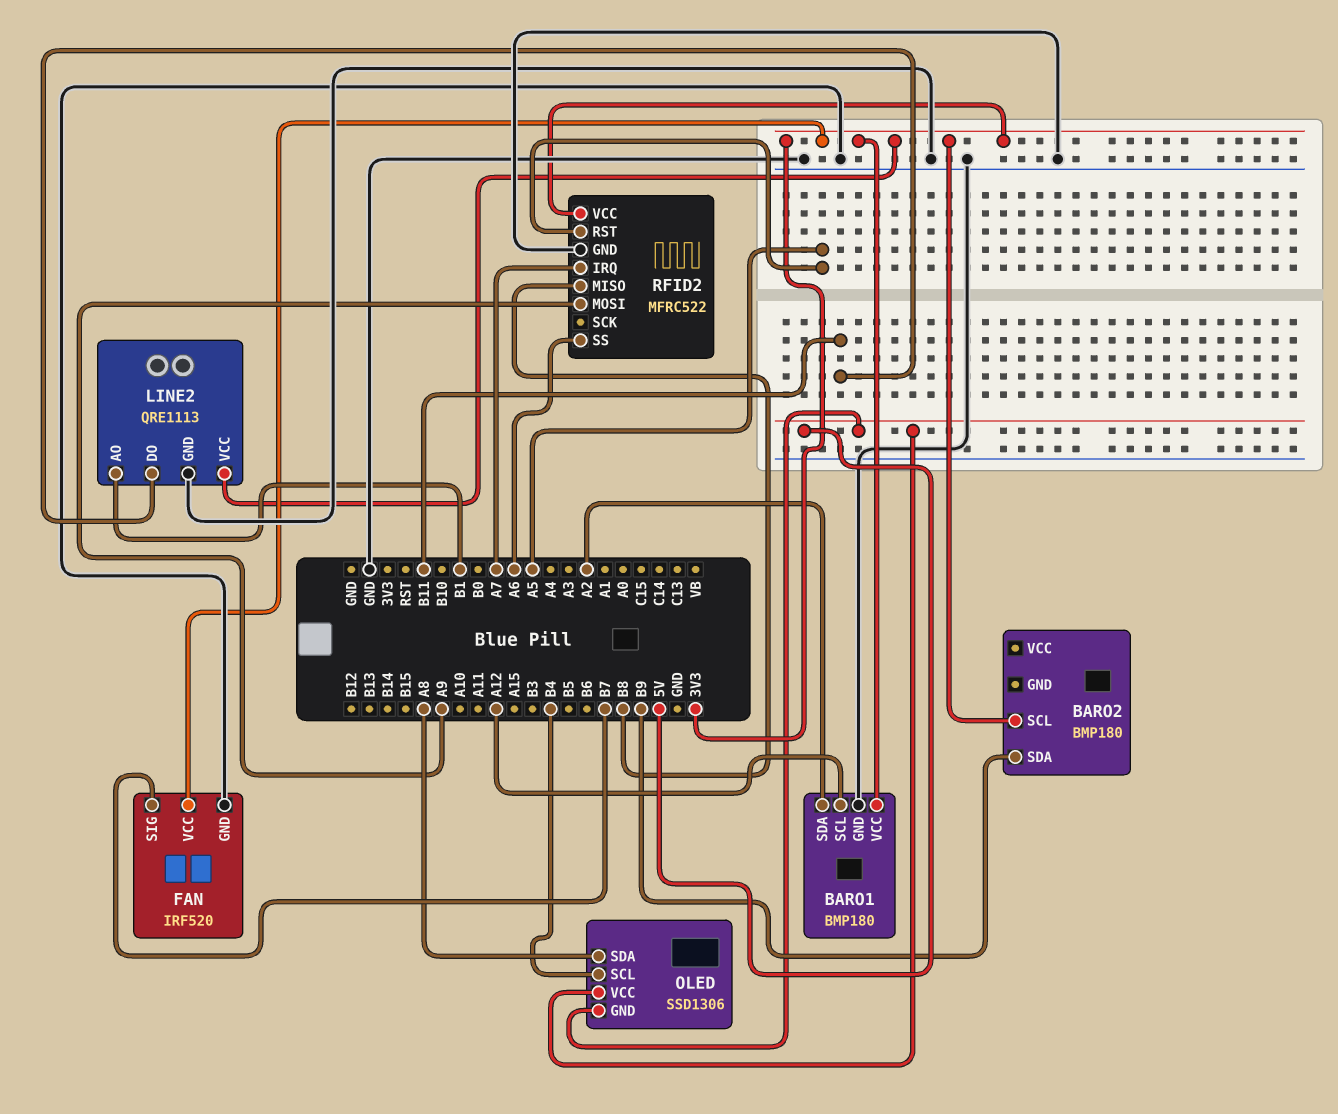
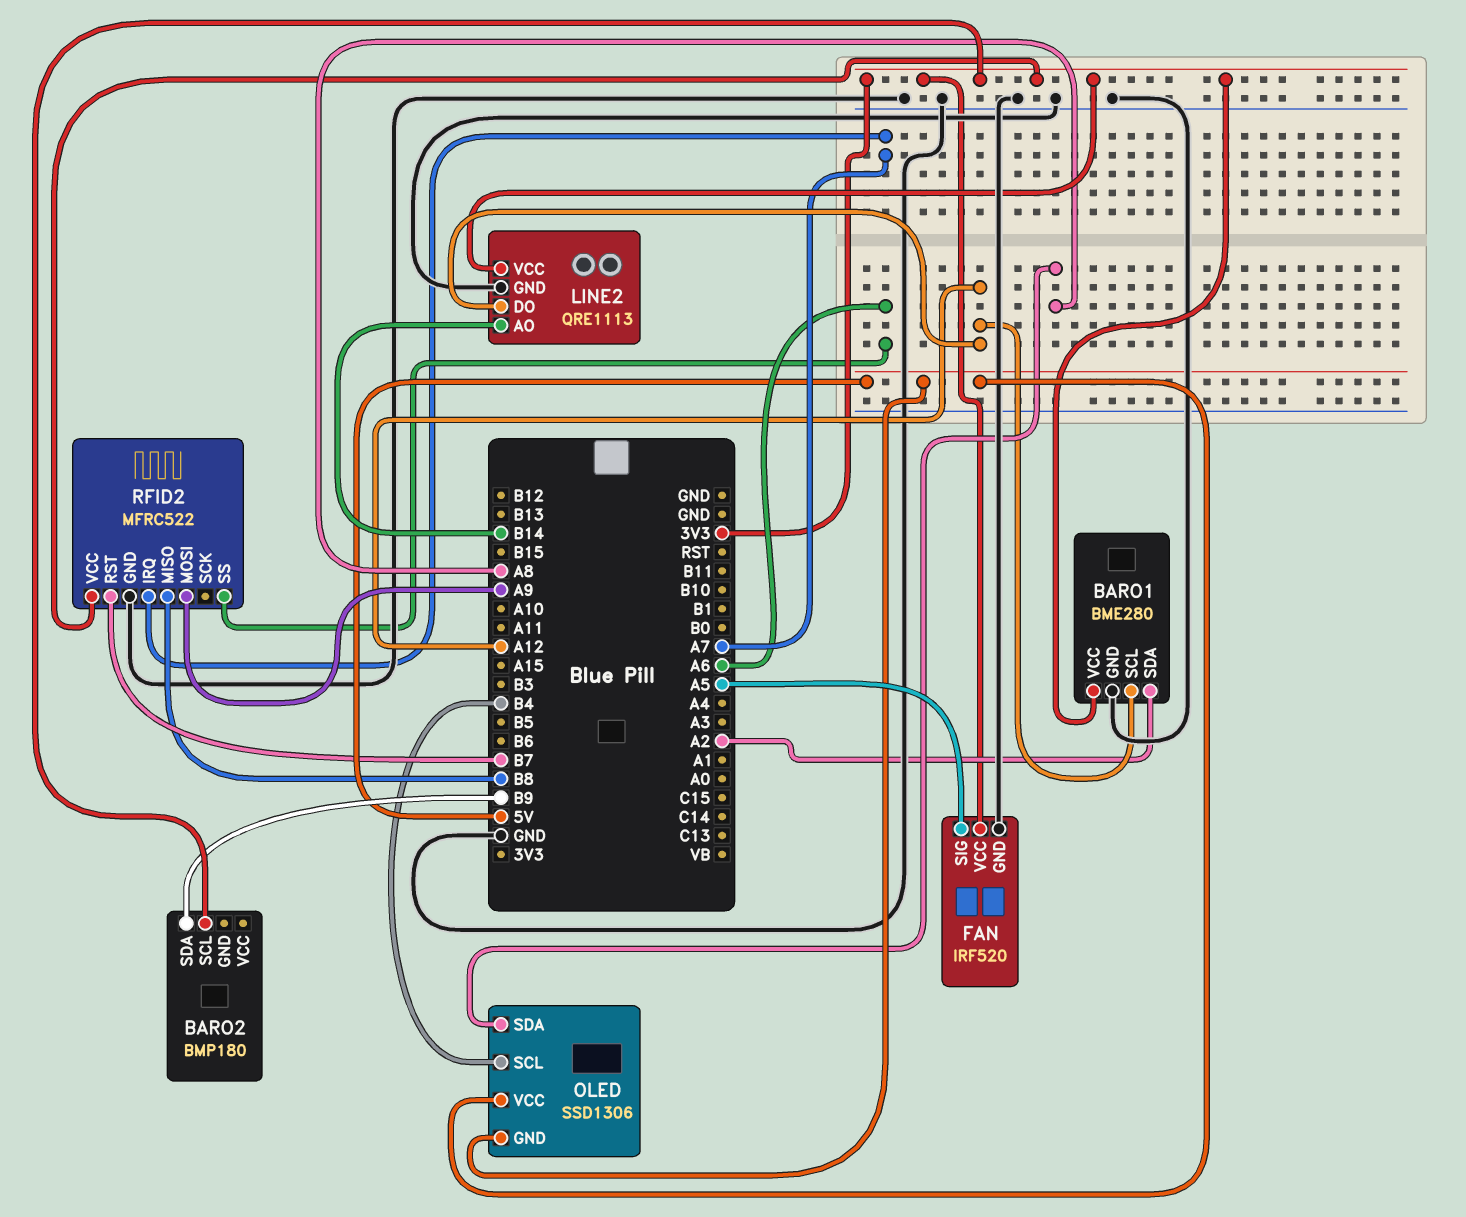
BARO1: BMP180 -> BME280
FAN pin SIG: B7 -> A5
LINE2 pin AO: B1 -> B14
LINE2 pin DO: B11 -> A12
RFID2 pin RST: A5 -> B7

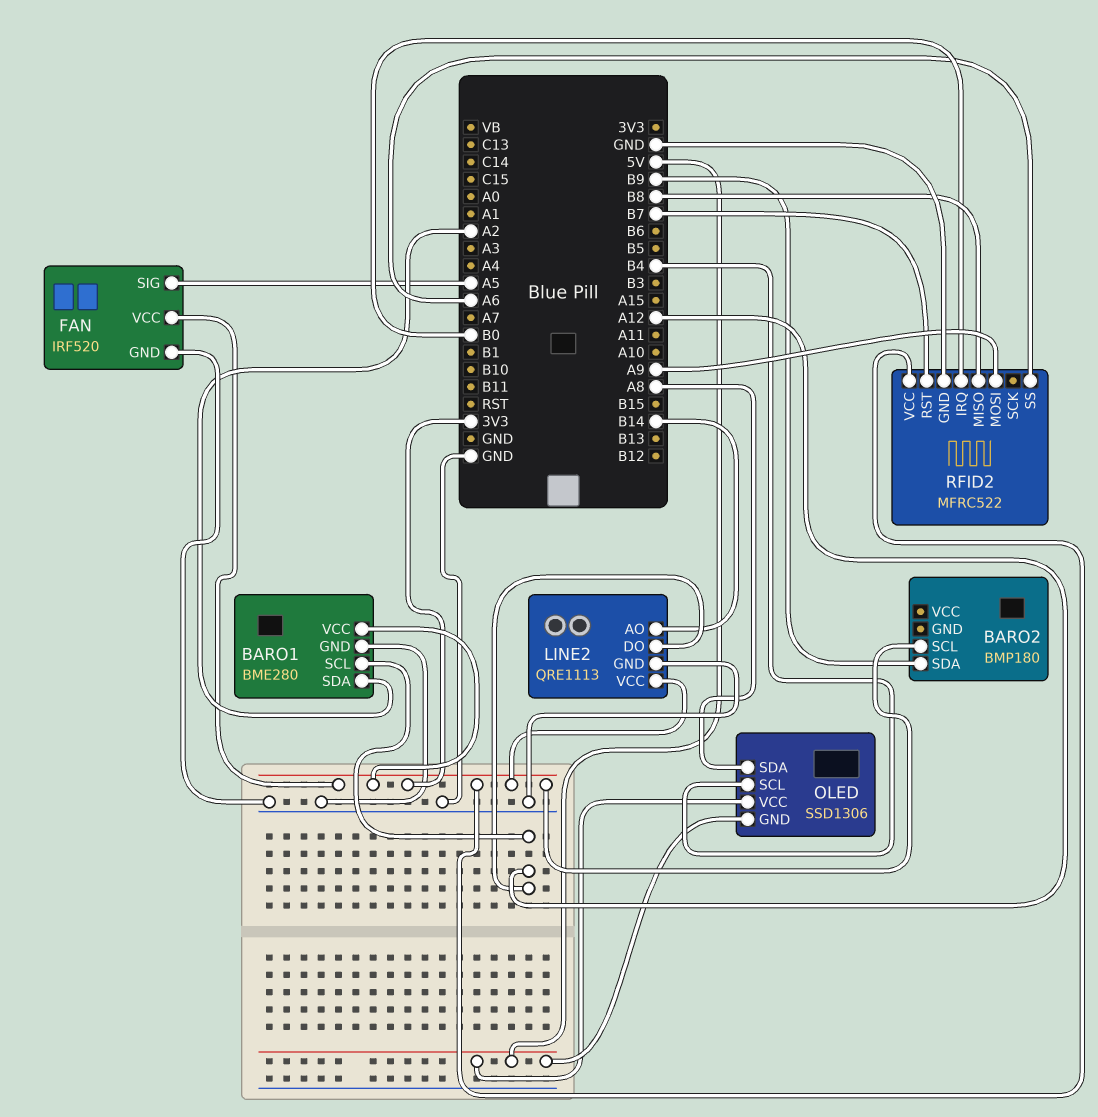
RFID2 pin IRQ: A7 -> B0

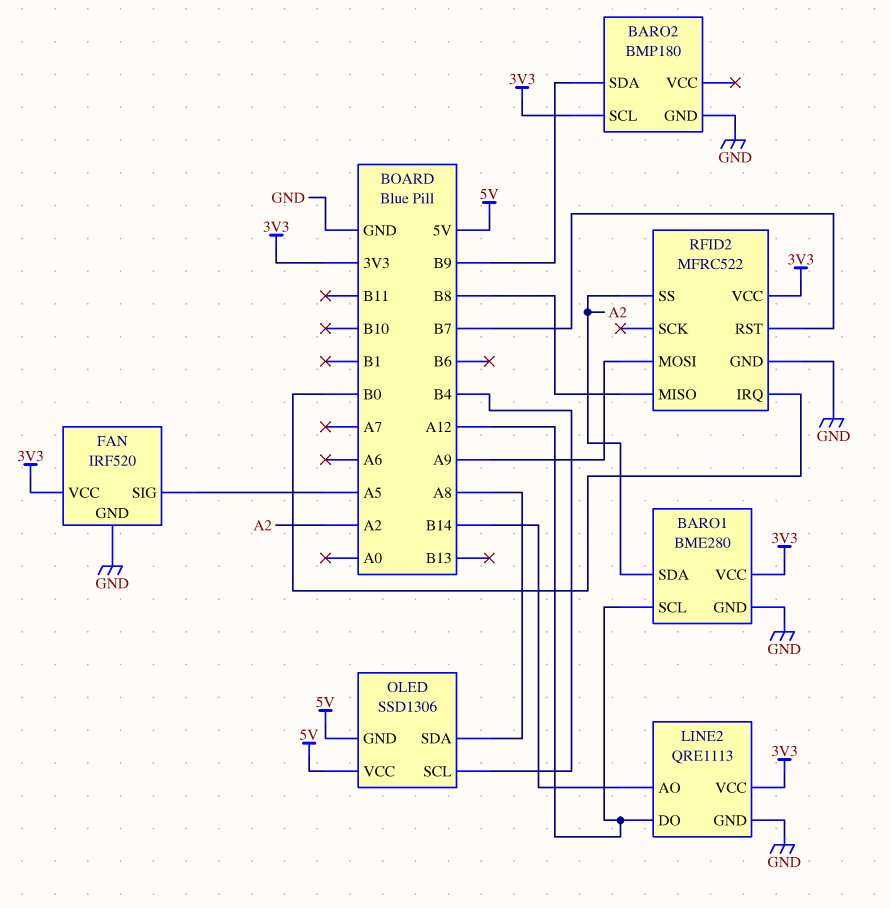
BARO2 pin GND: none -> GND
RFID2 pin SS: A6 -> A2

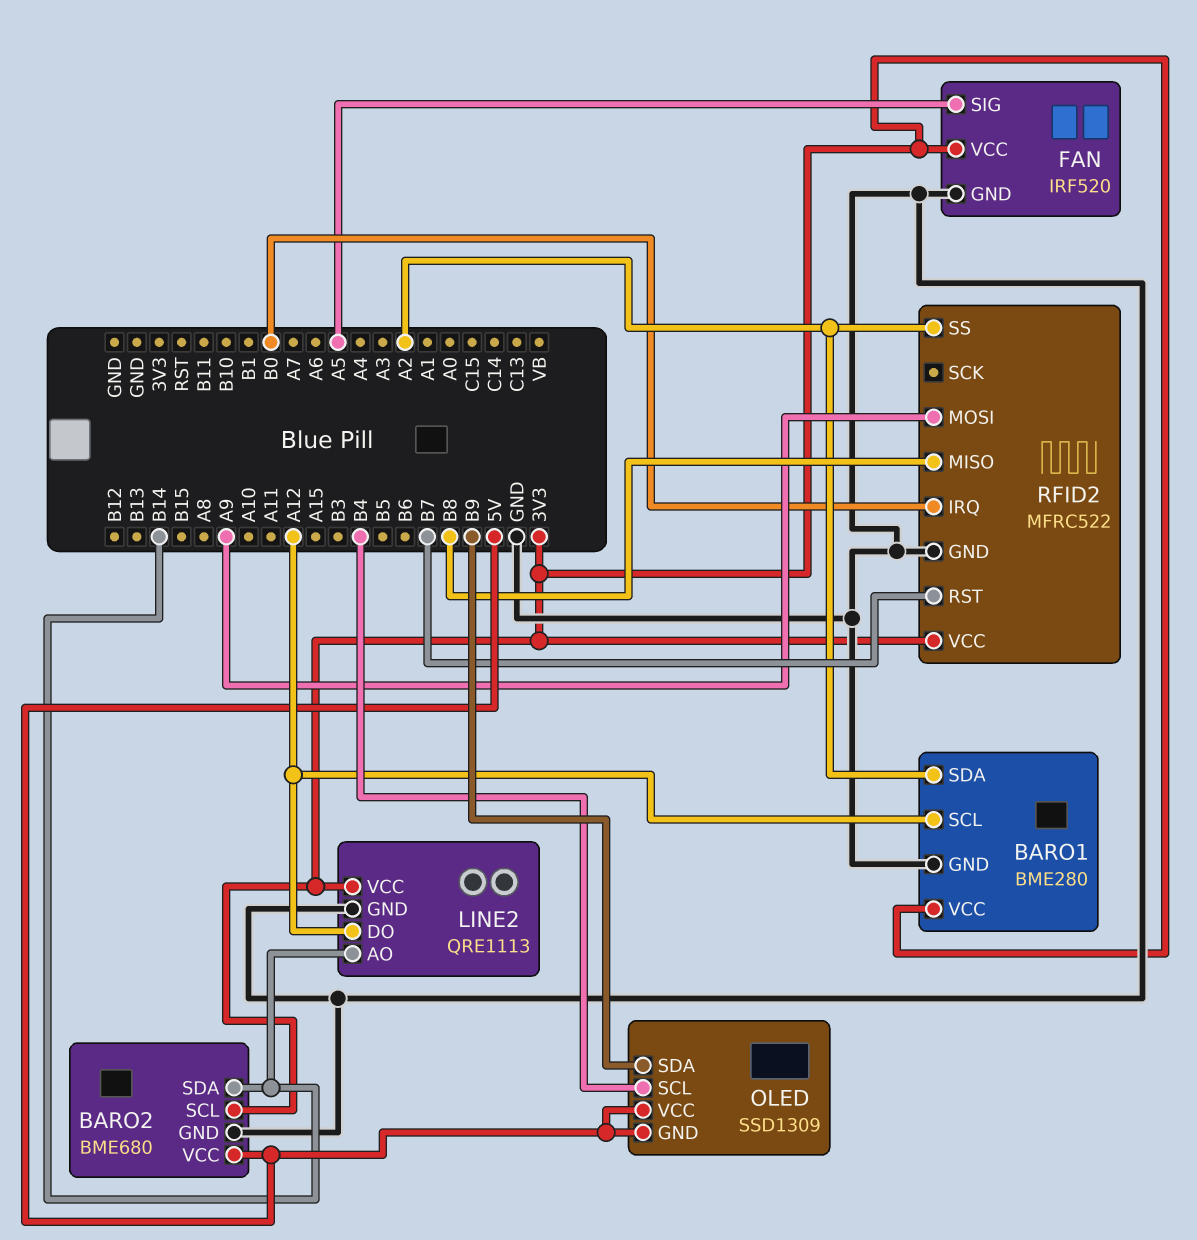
BARO2: BMP180 -> BME680
BARO2 pin SDA: B9 -> B14
BARO2 pin VCC: none -> 5V
OLED: SSD1306 -> SSD1309
OLED pin SDA: A8 -> B9

